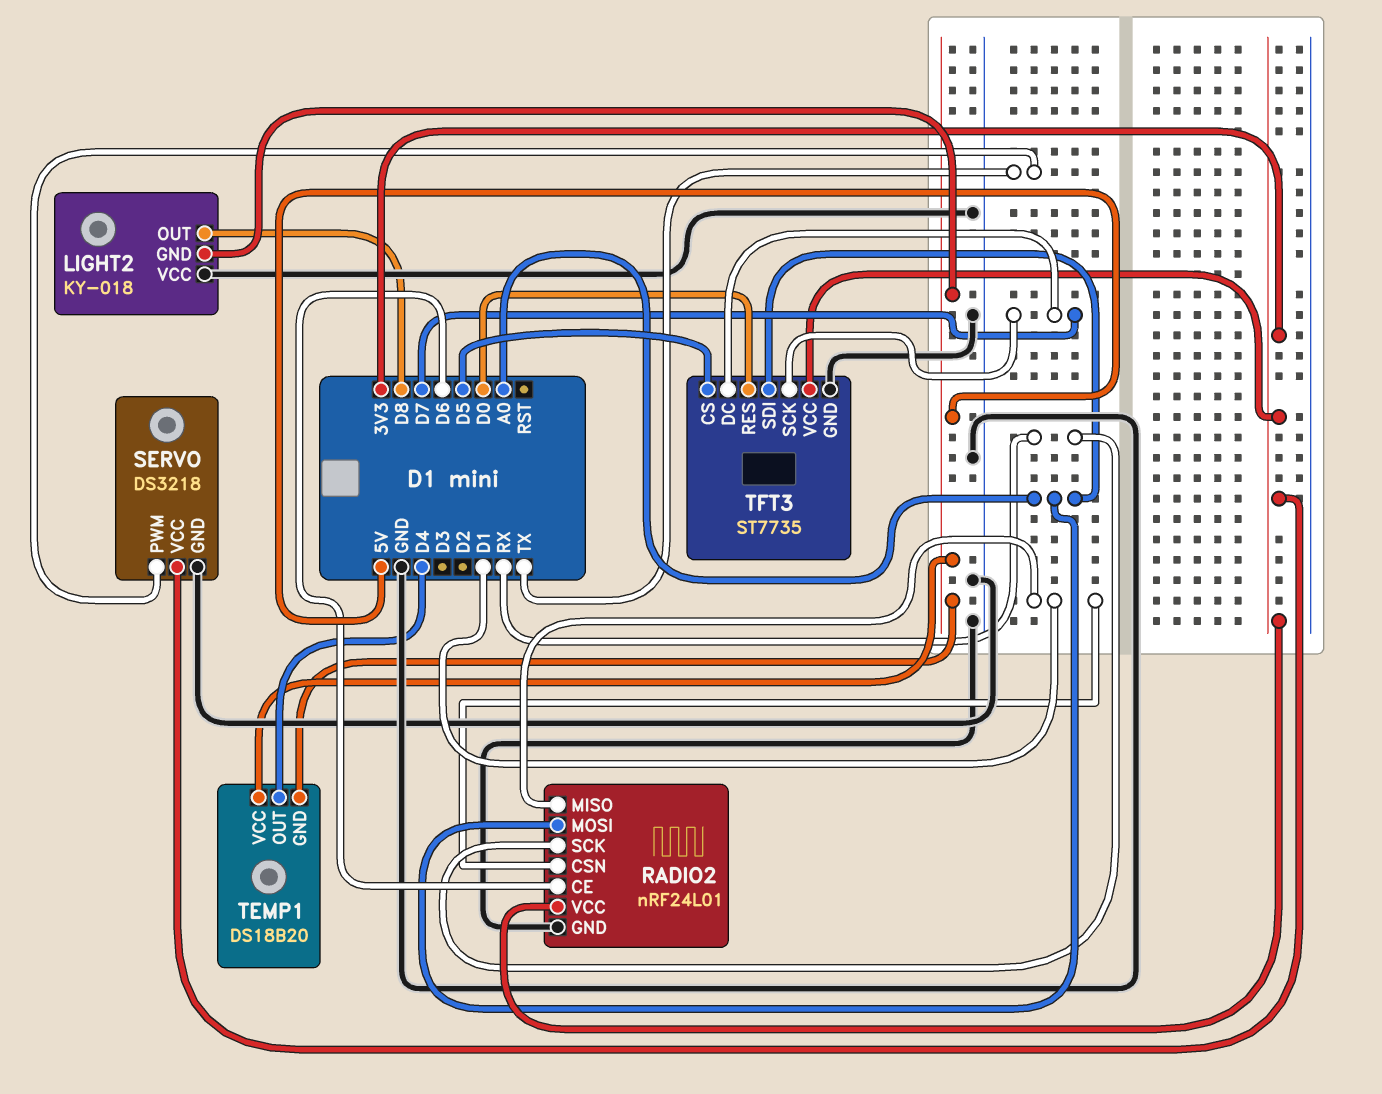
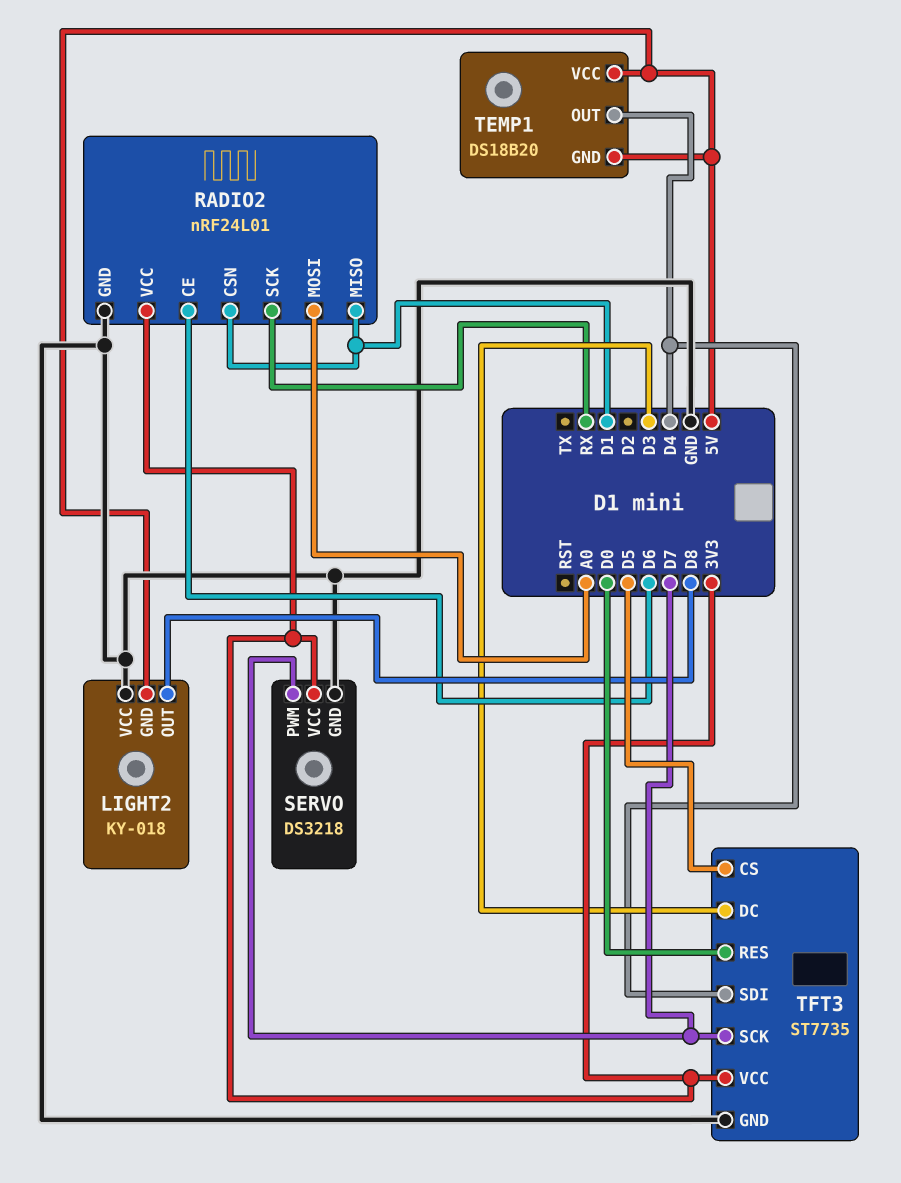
SERVO pin PWM: TX -> D7
TFT3 pin DC: D7 -> D3
TFT3 pin SDI: A0 -> D4

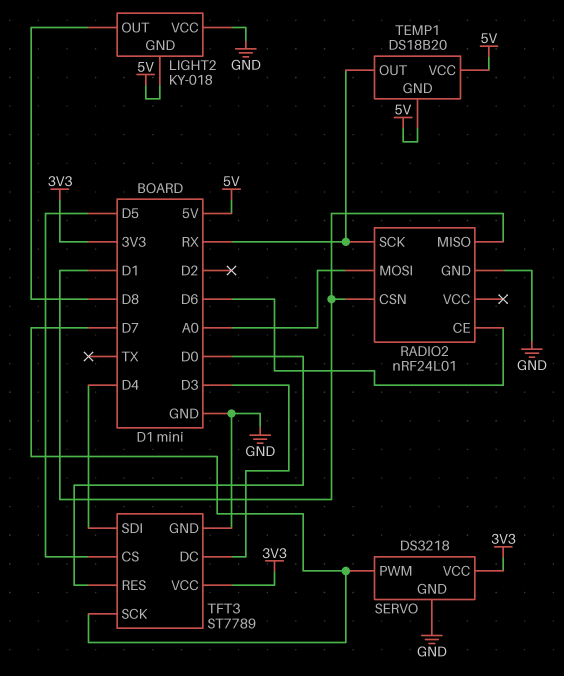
RADIO2 pin VCC: 3V3 -> none
TEMP1 pin OUT: D4 -> RX
TFT3: ST7735 -> ST7789

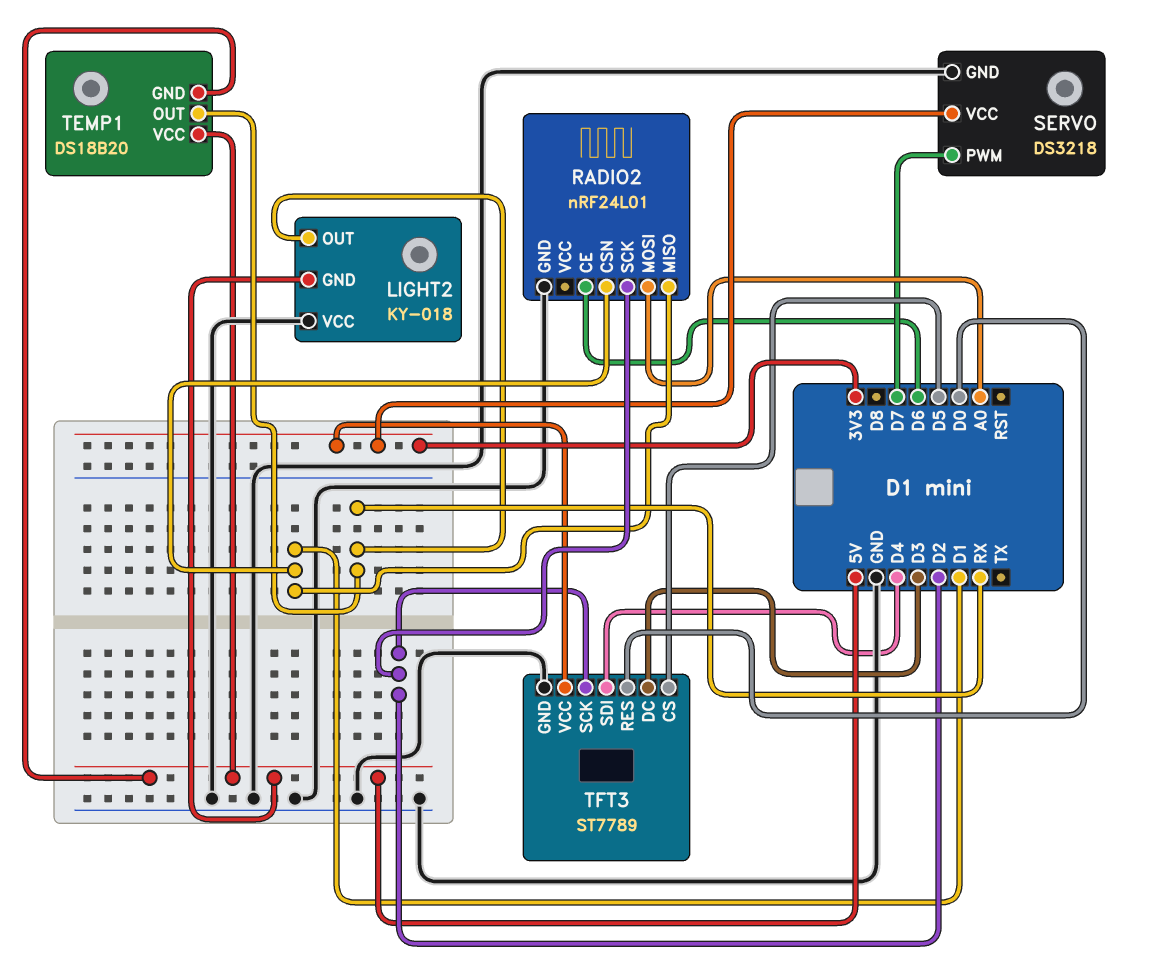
LIGHT2 pin OUT: D8 -> RX
RADIO2 pin SCK: RX -> D2
TFT3 pin SCK: D7 -> D2

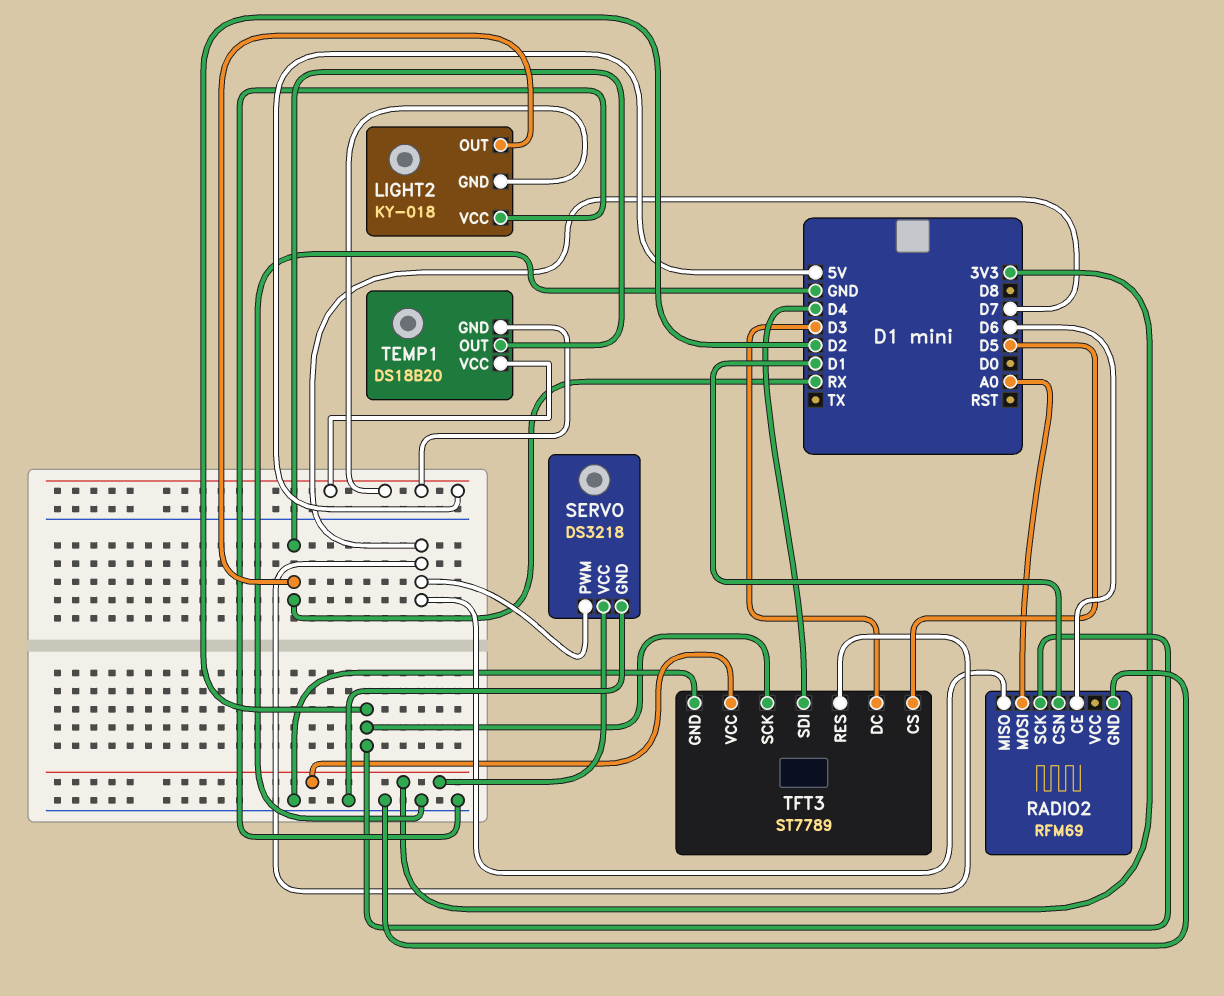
RADIO2: nRF24L01 -> RFM69
RADIO2 pin MISO: D1 -> D7
TFT3 pin RES: D0 -> D7

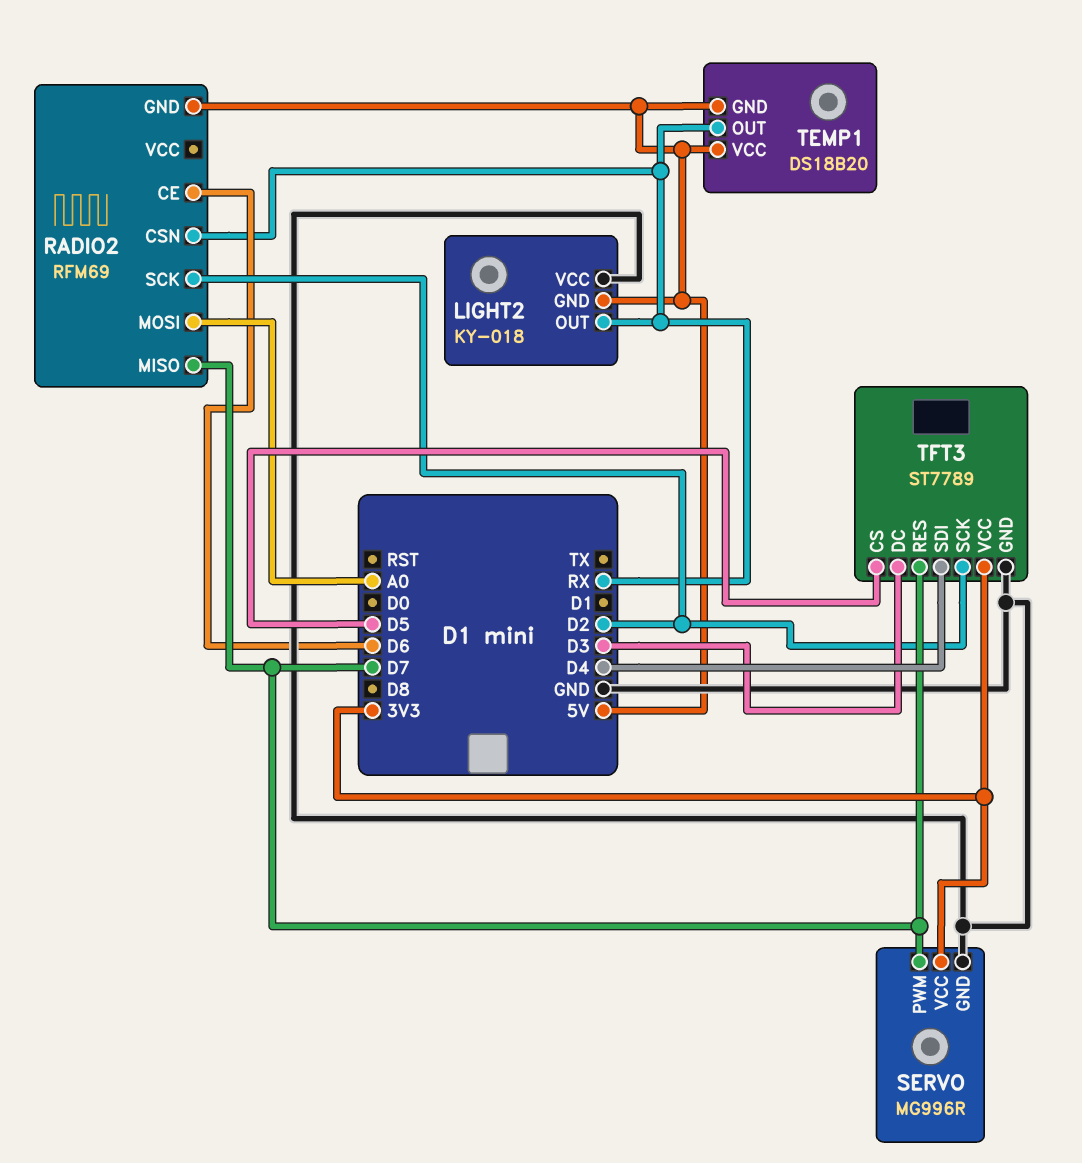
RADIO2 pin CSN: D1 -> RX
RADIO2 pin GND: GND -> 5V
SERVO: DS3218 -> MG996R

